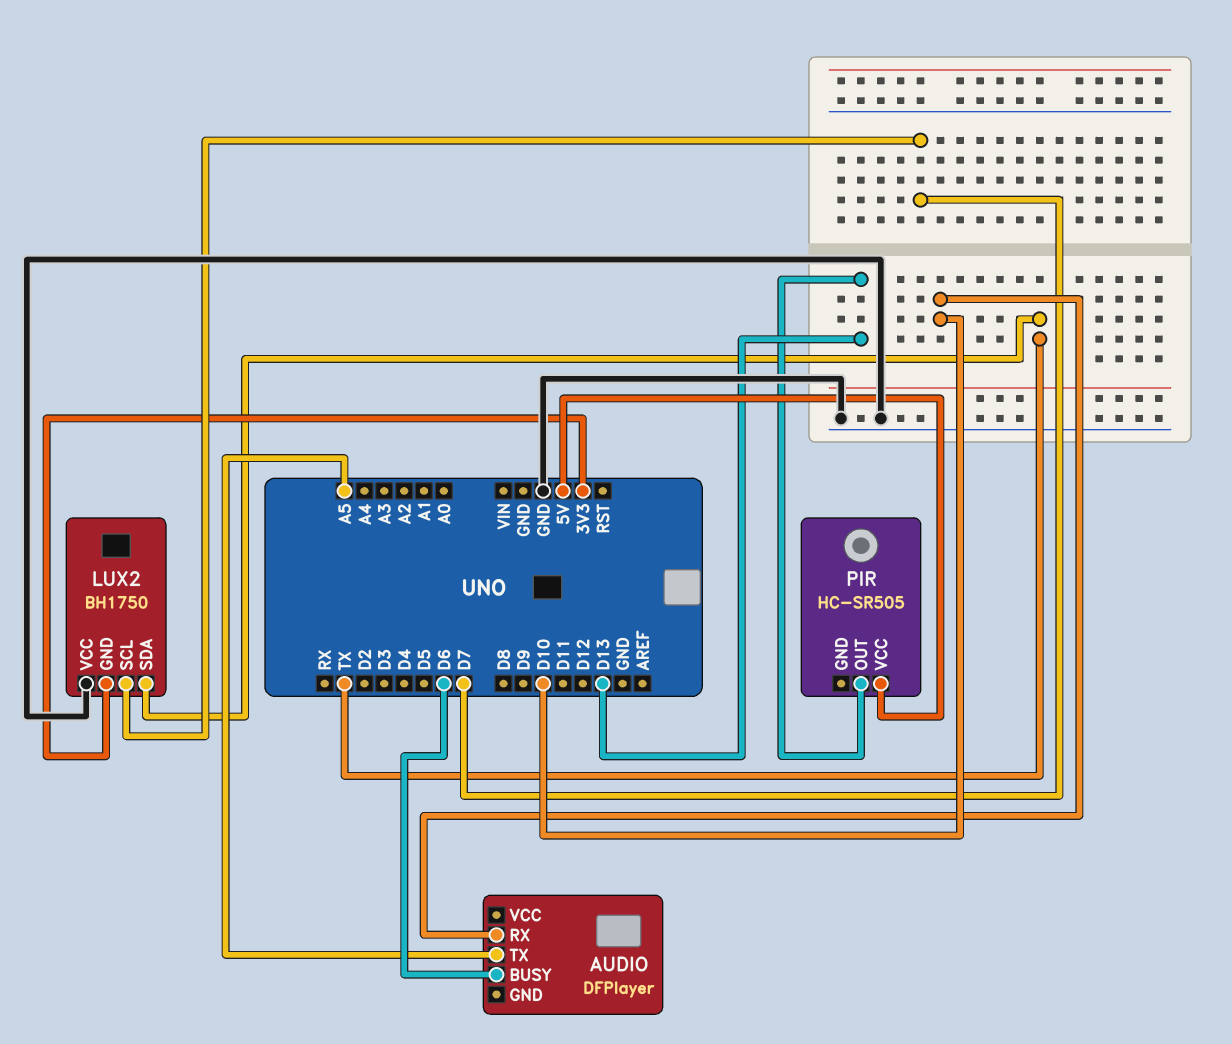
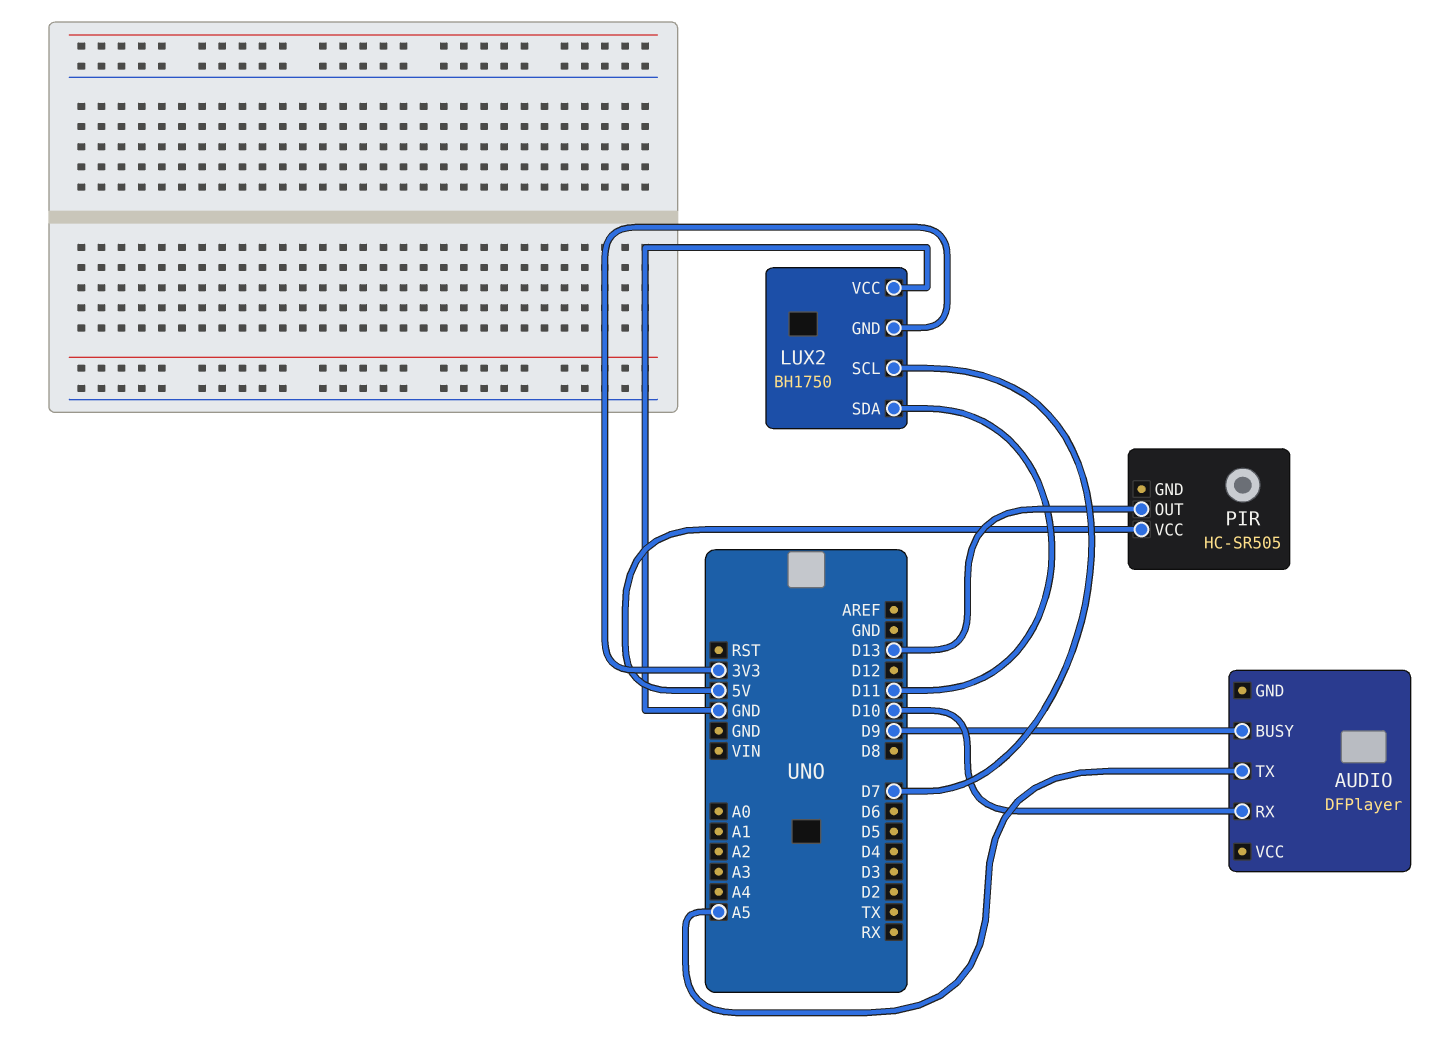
AUDIO pin BUSY: D6 -> D9
LUX2 pin SDA: TX -> D11

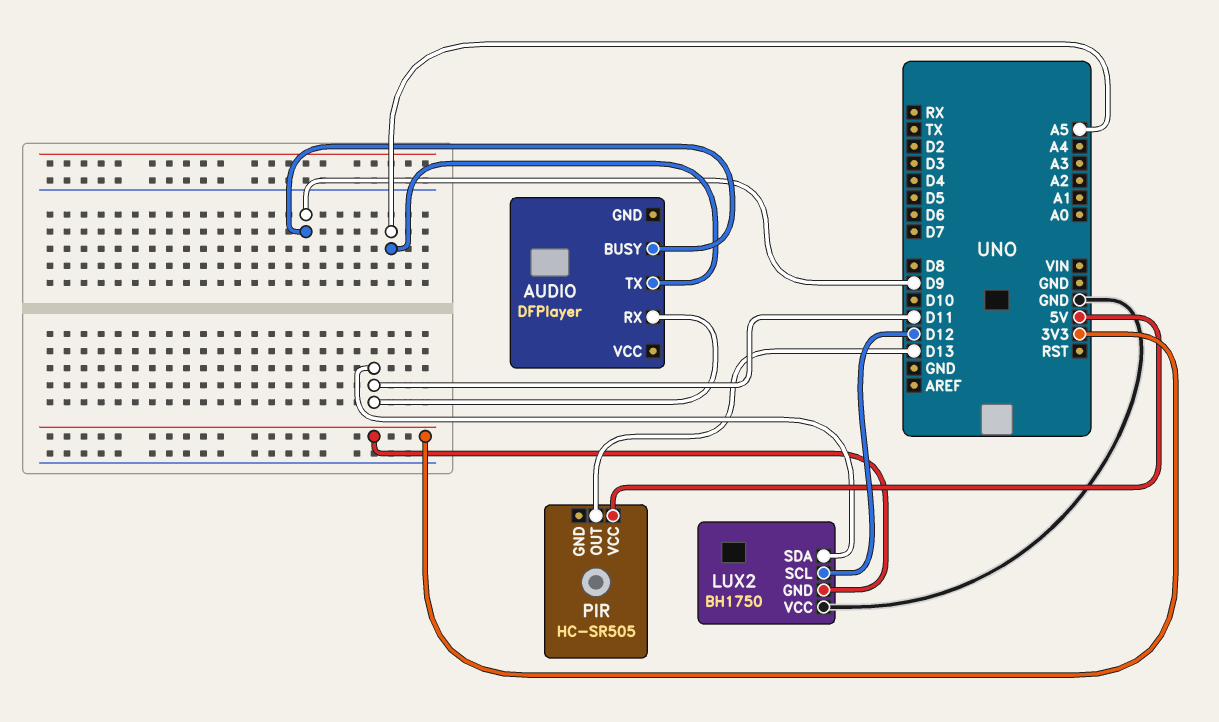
AUDIO pin RX: D10 -> D11
LUX2 pin SCL: D7 -> D12

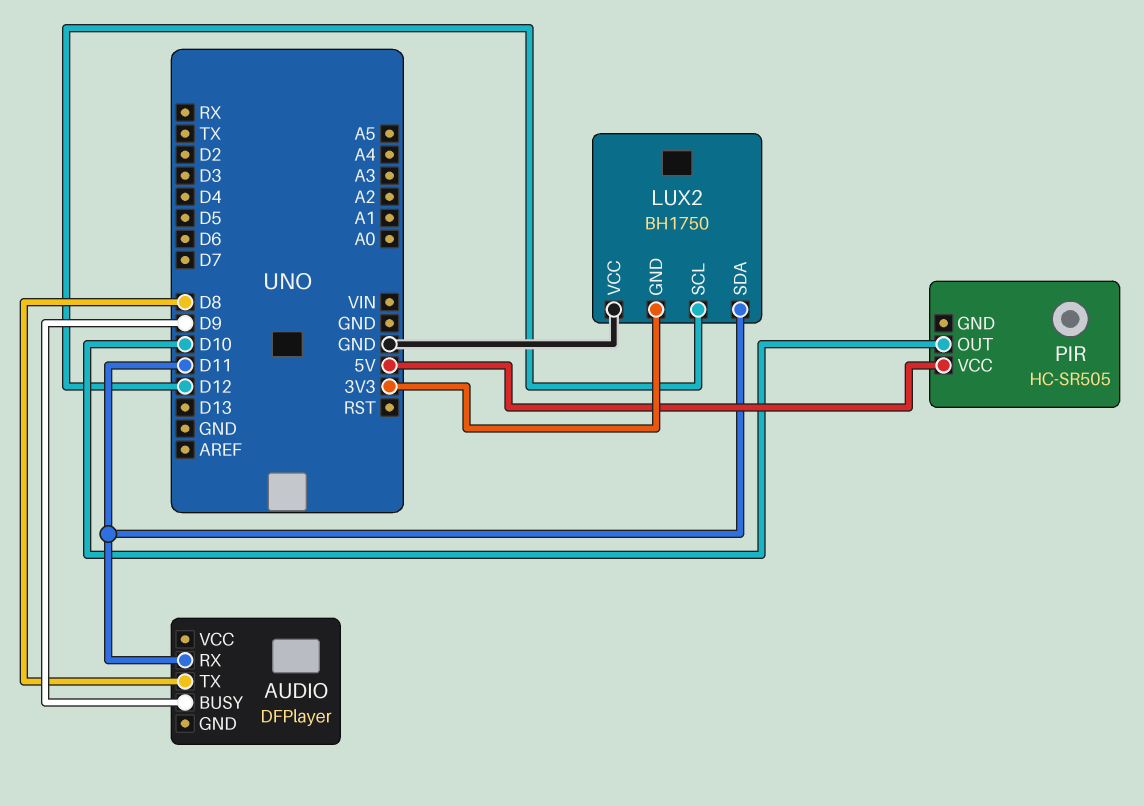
AUDIO pin TX: A5 -> D8
PIR pin OUT: D13 -> D10

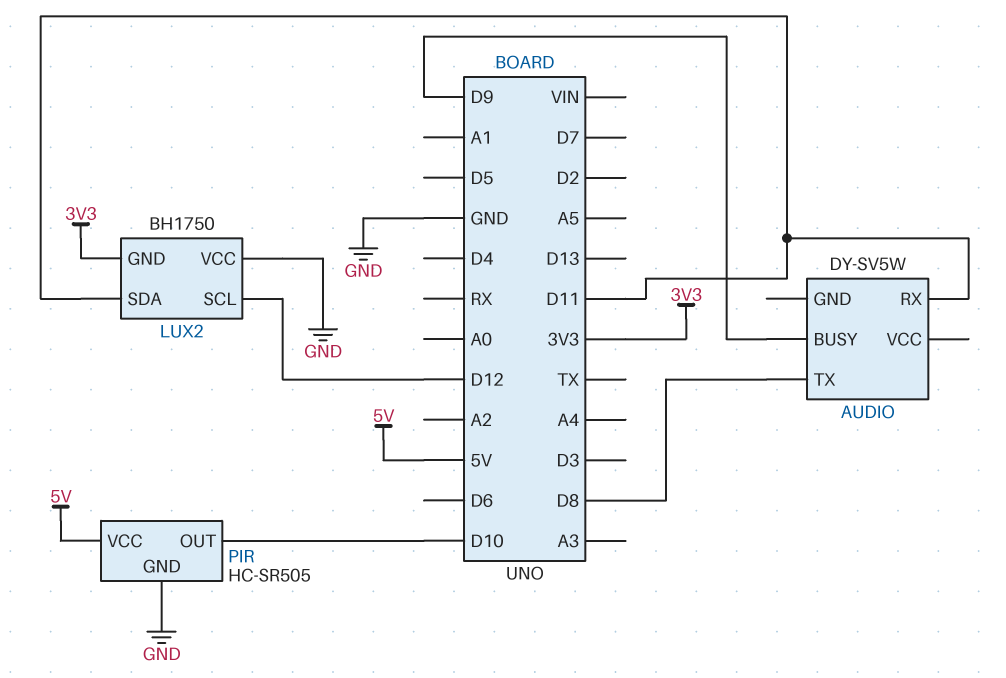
AUDIO: DFPlayer -> DY-SV5W
PIR pin GND: none -> GND

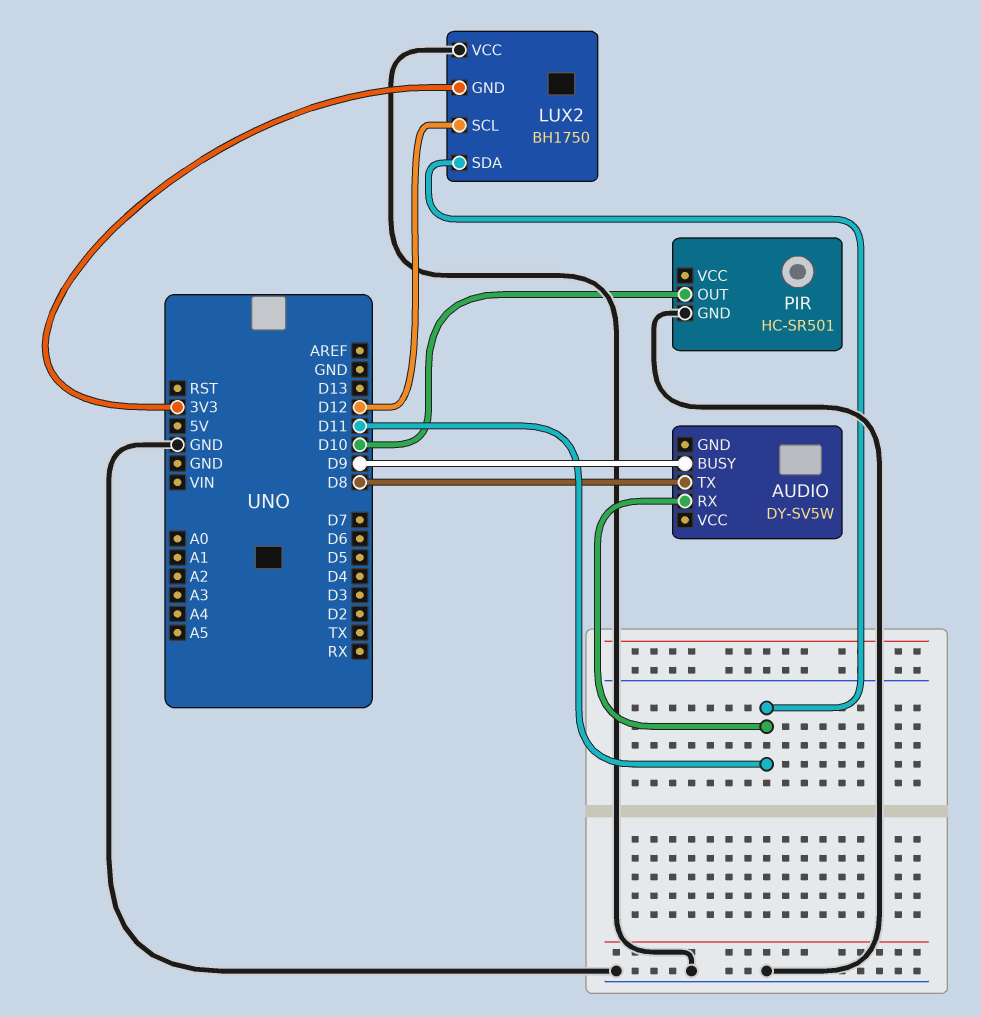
PIR: HC-SR505 -> HC-SR501
PIR pin VCC: 5V -> none

